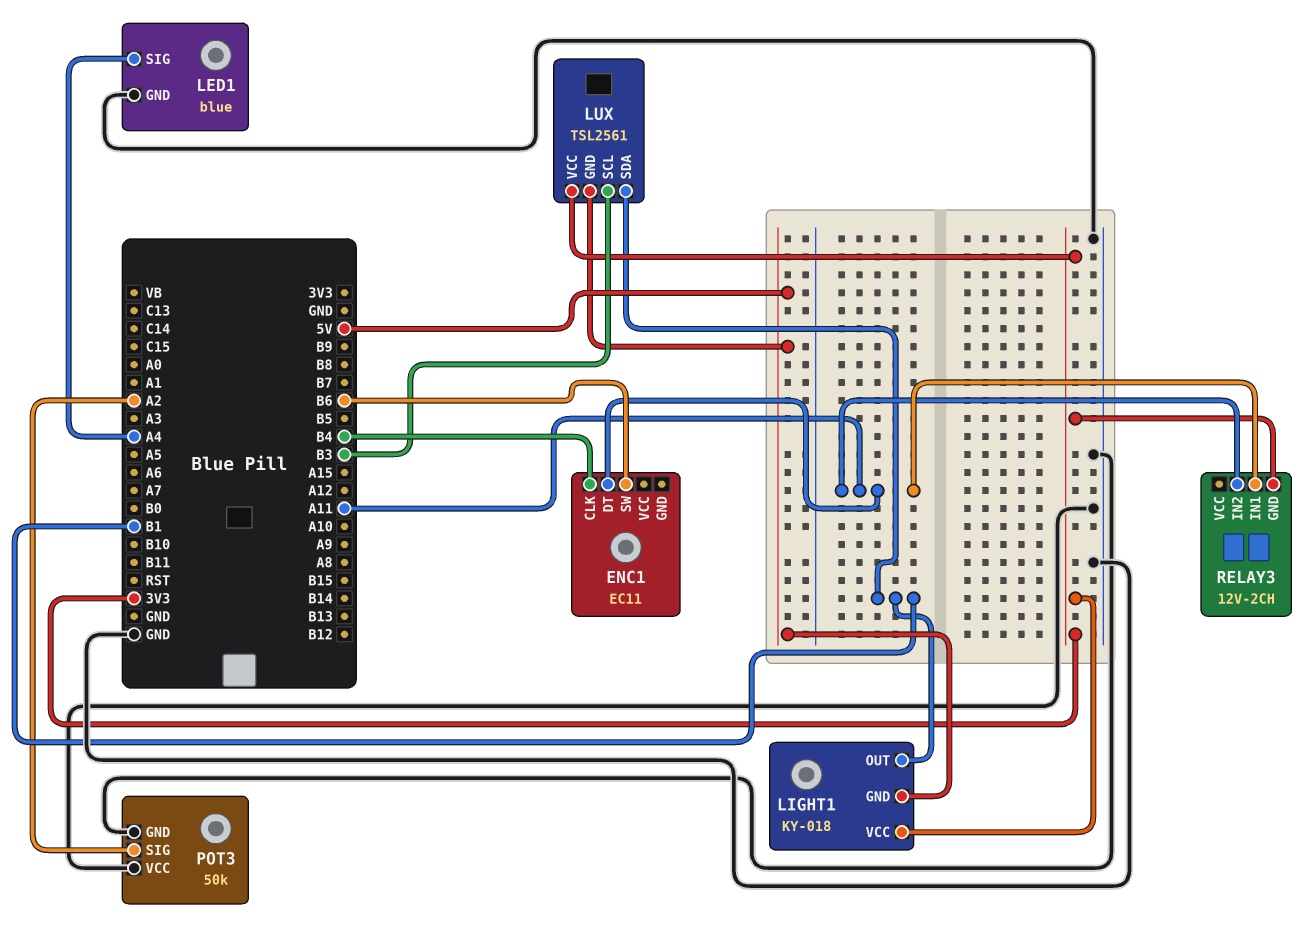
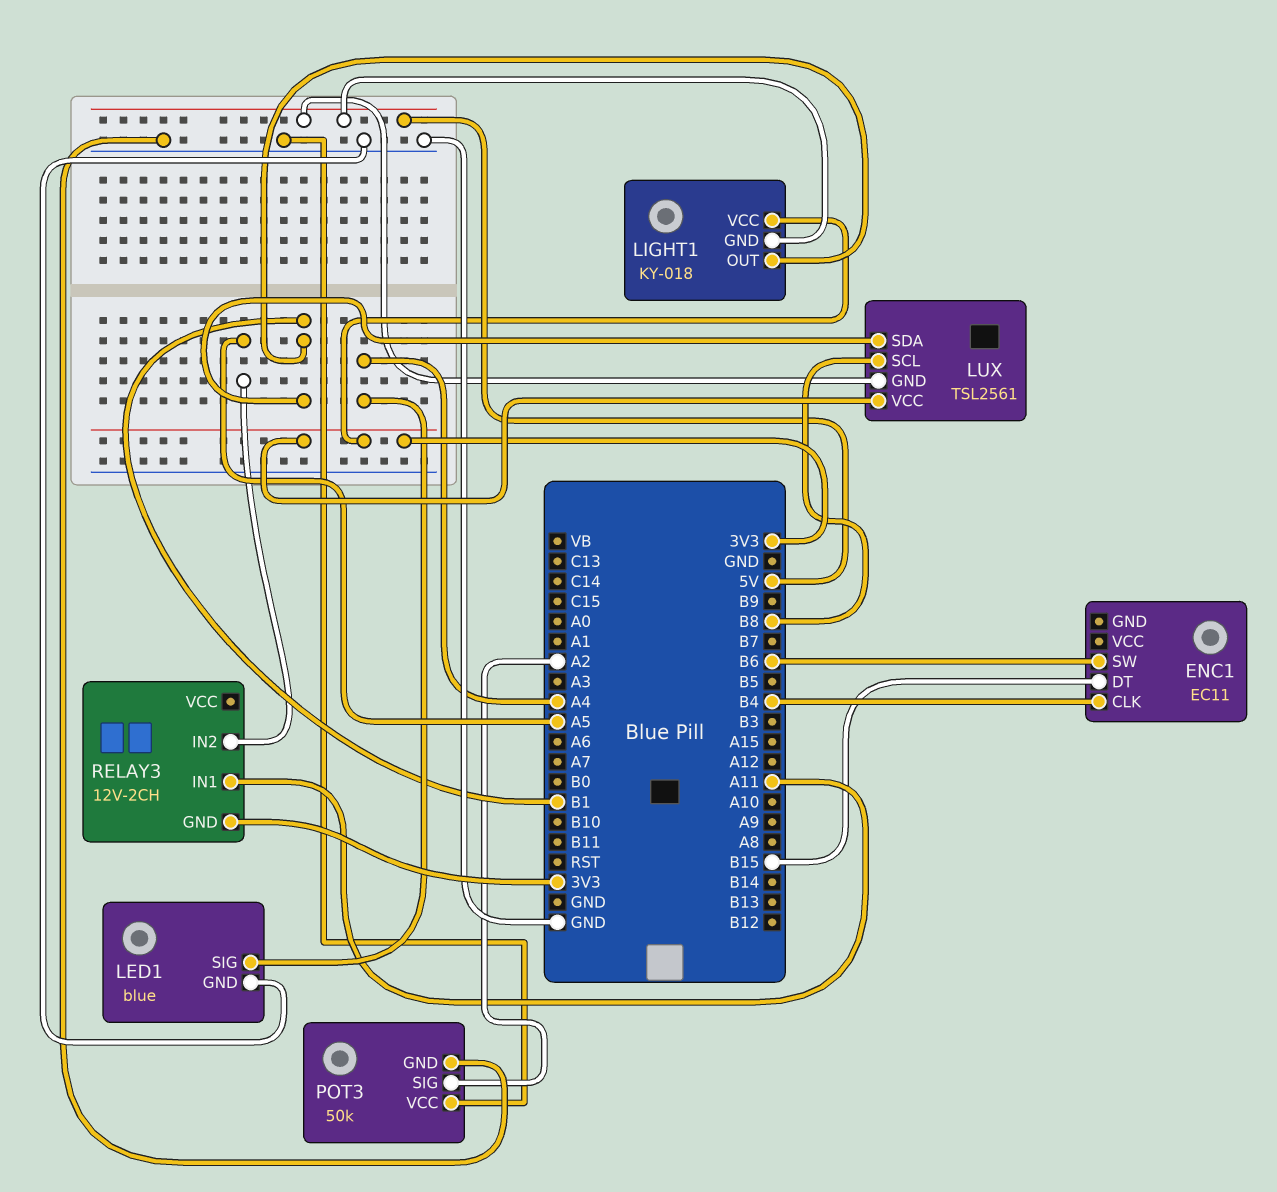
ENC1 pin DT: A11 -> B15
LUX pin SCL: B3 -> B8
RELAY3 pin IN2: A11 -> A5

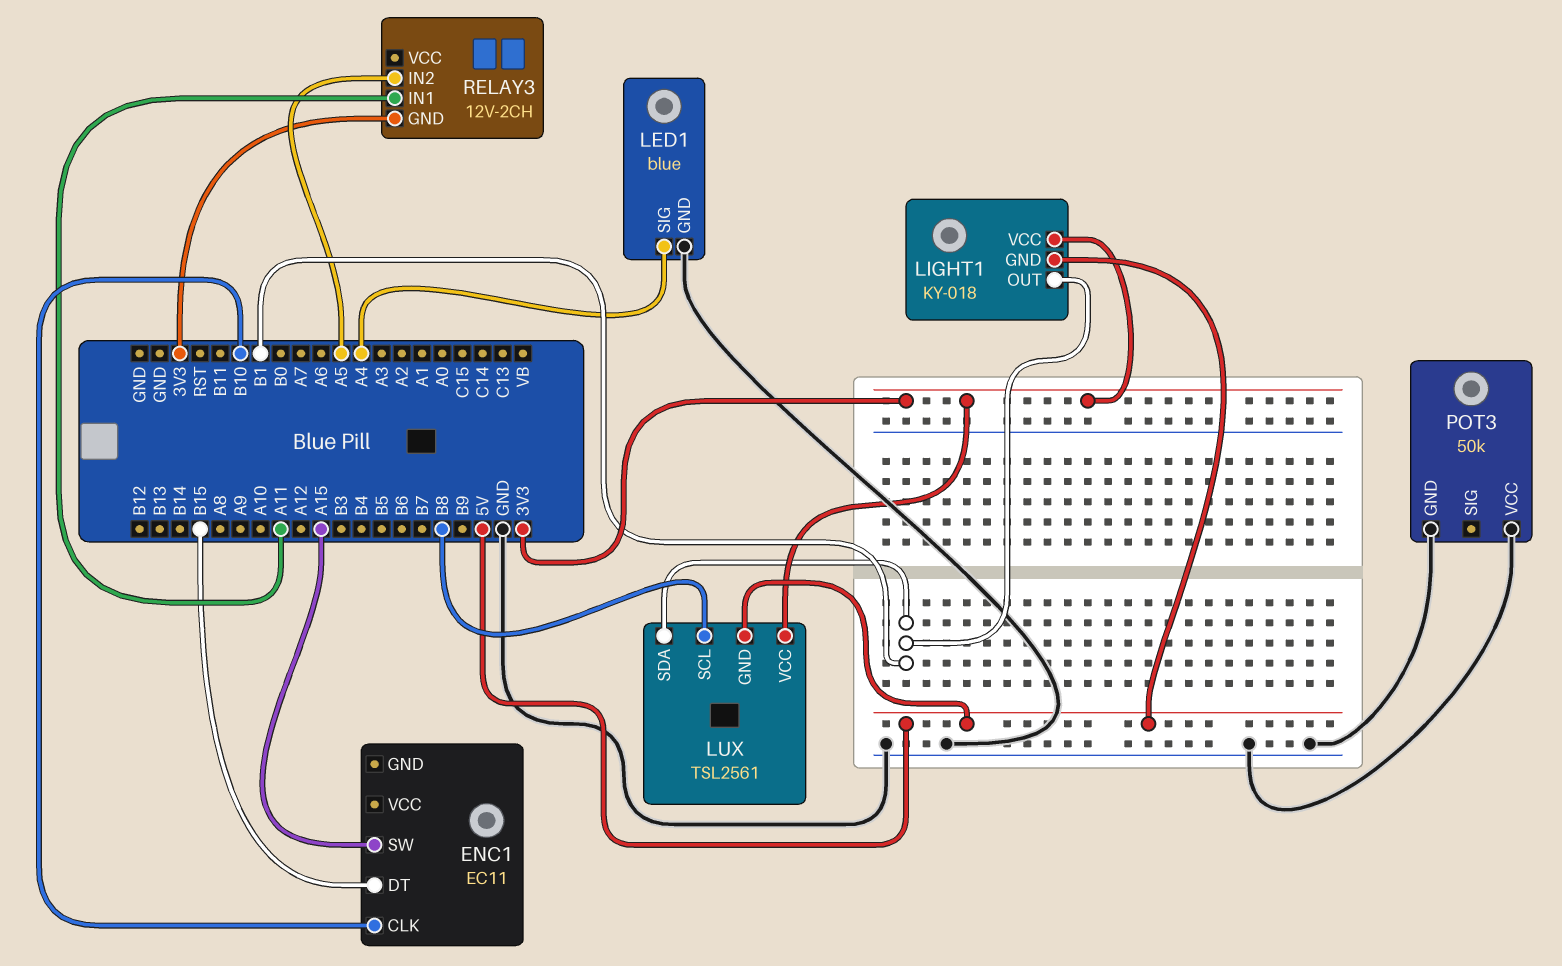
ENC1 pin CLK: B4 -> B10
ENC1 pin SW: B6 -> A15
POT3 pin SIG: A2 -> none

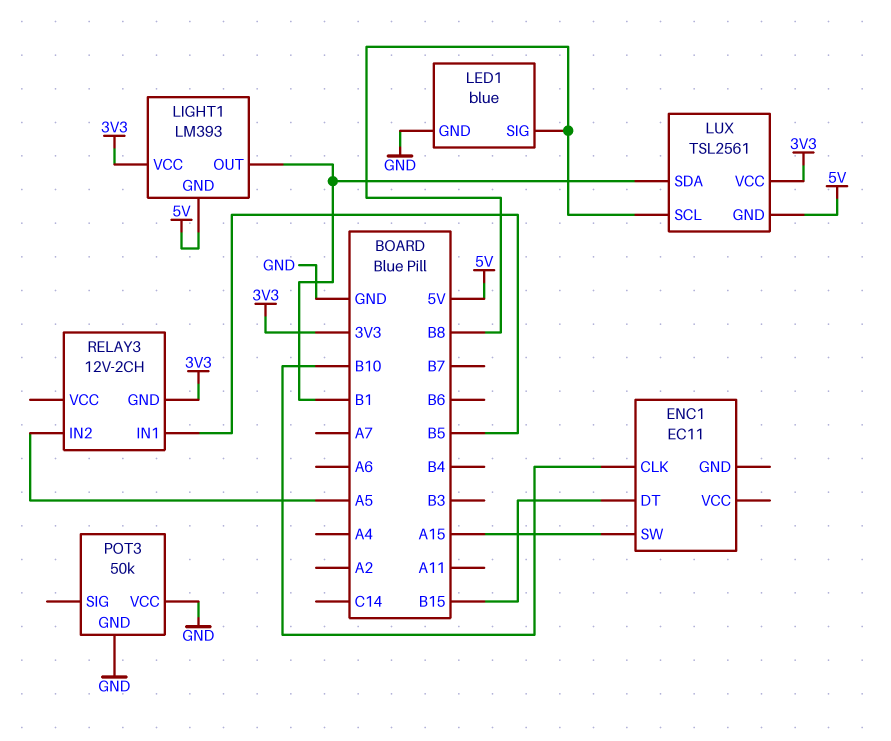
LED1 pin SIG: A4 -> B8
LIGHT1: KY-018 -> LM393
RELAY3 pin IN1: A11 -> B5

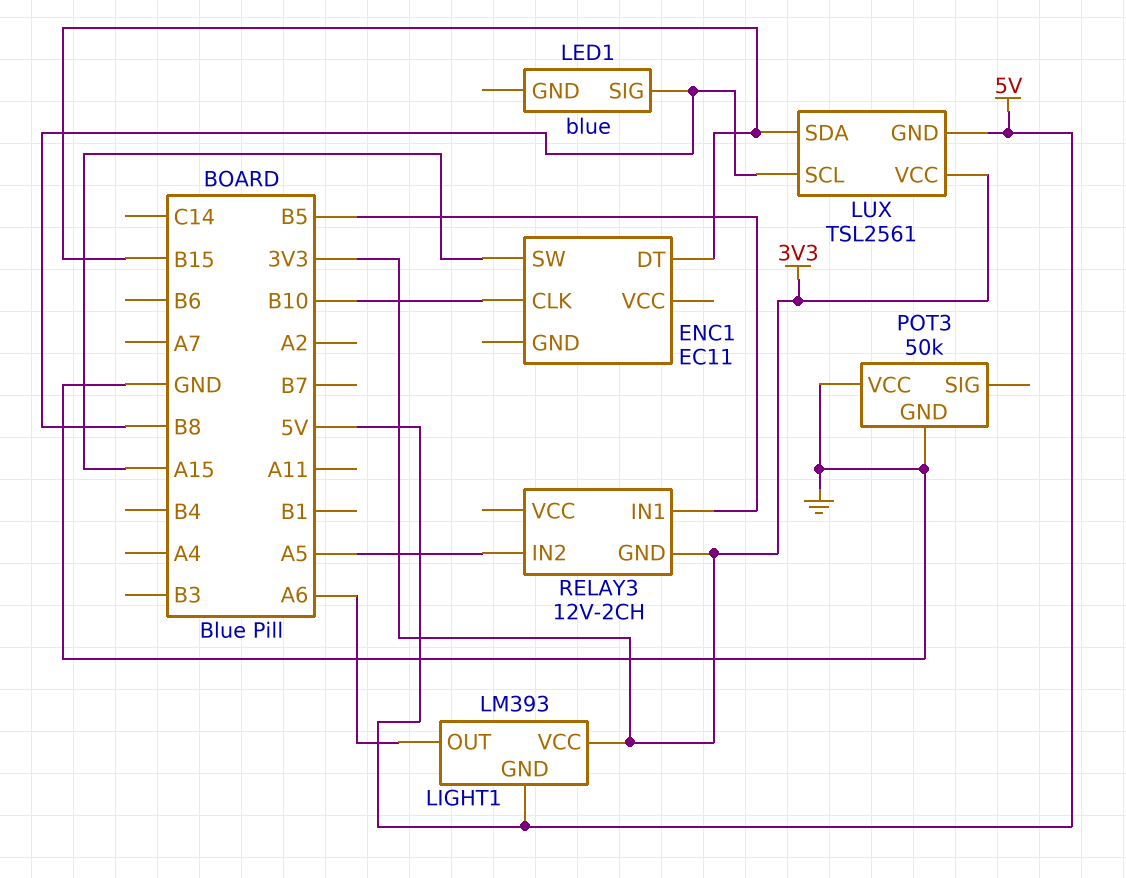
LED1 pin GND: GND -> none
LIGHT1 pin OUT: B1 -> A6
LUX pin SDA: B1 -> B15

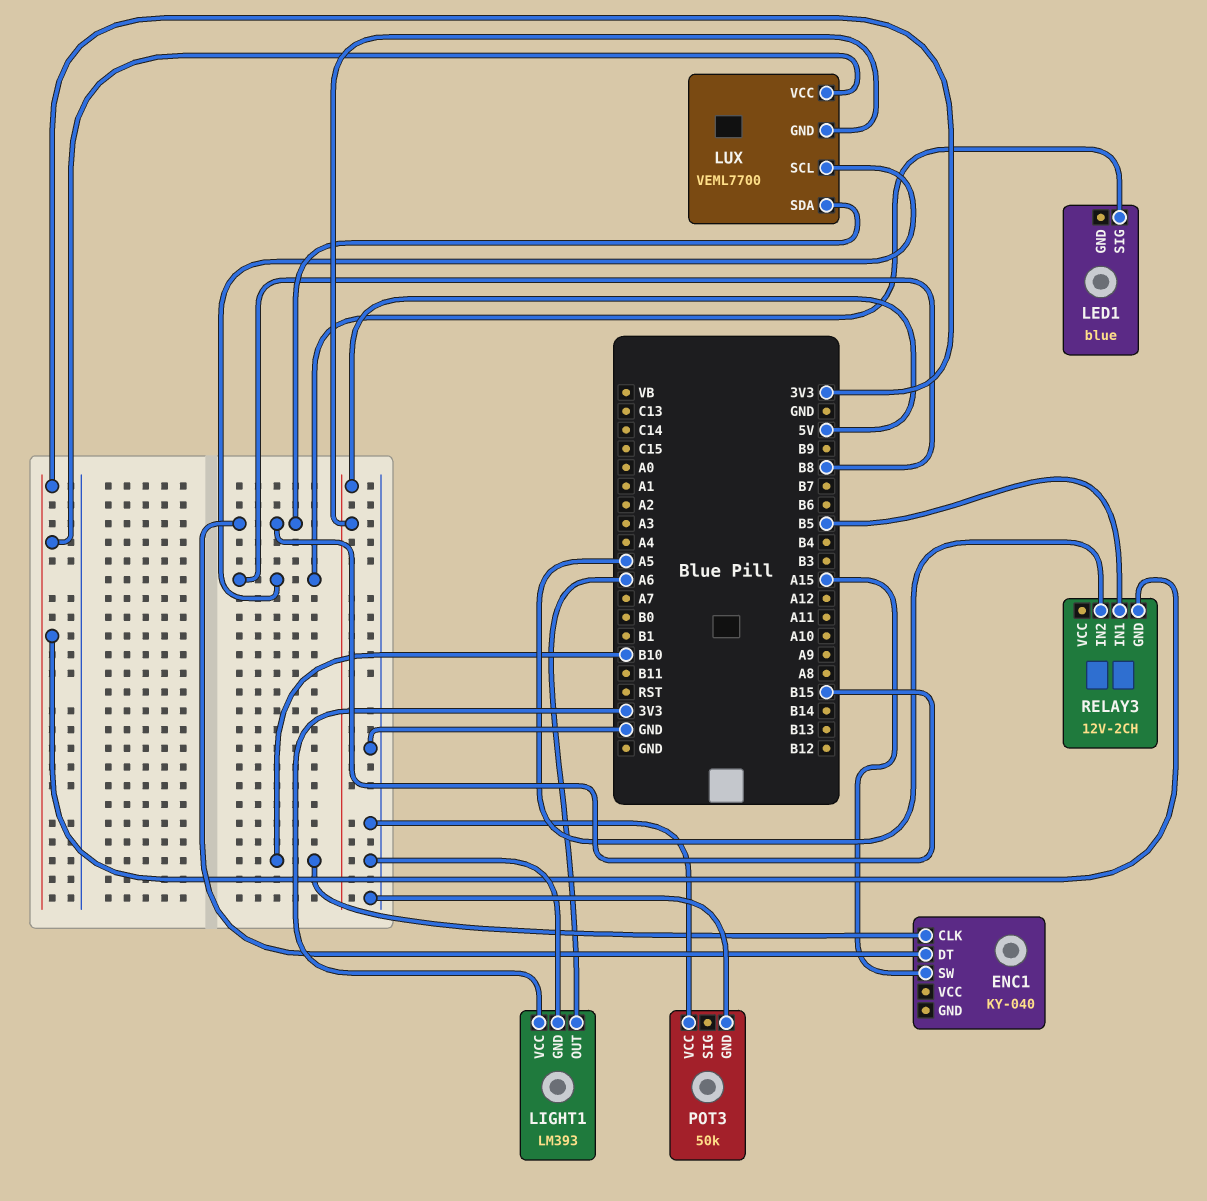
ENC1: EC11 -> KY-040
LIGHT1 pin GND: 5V -> GND
LUX: TSL2561 -> VEML7700

